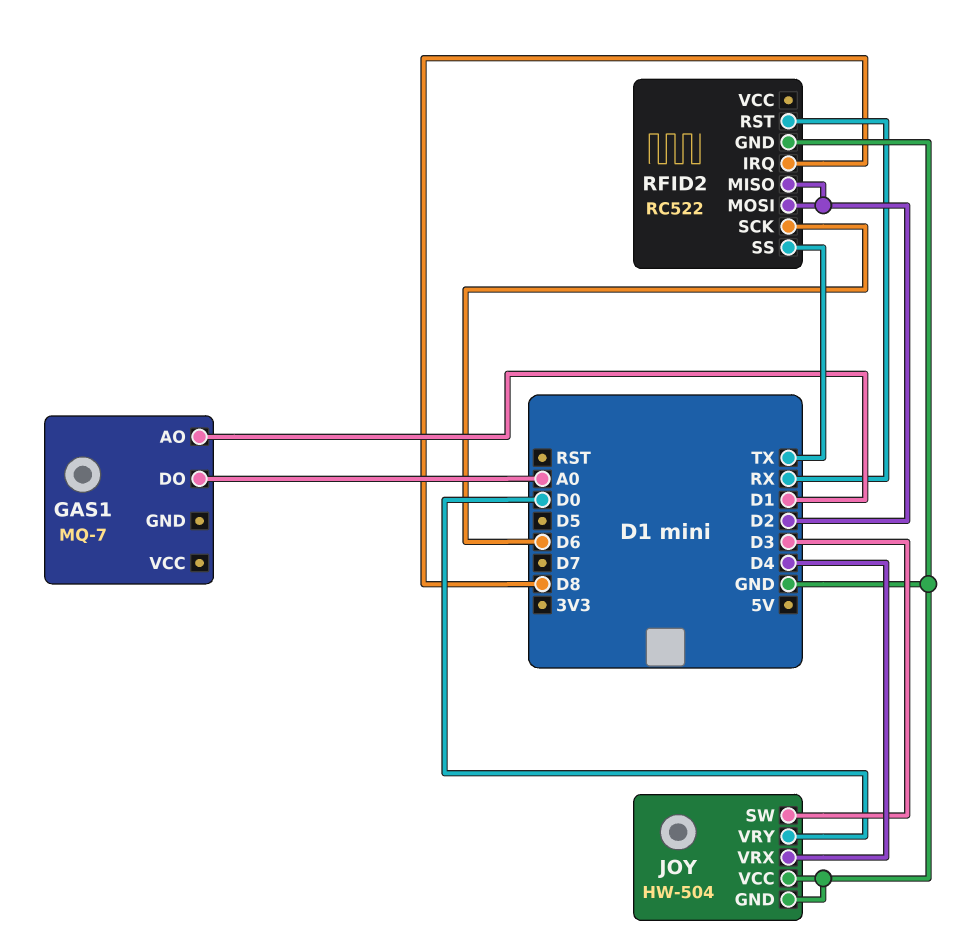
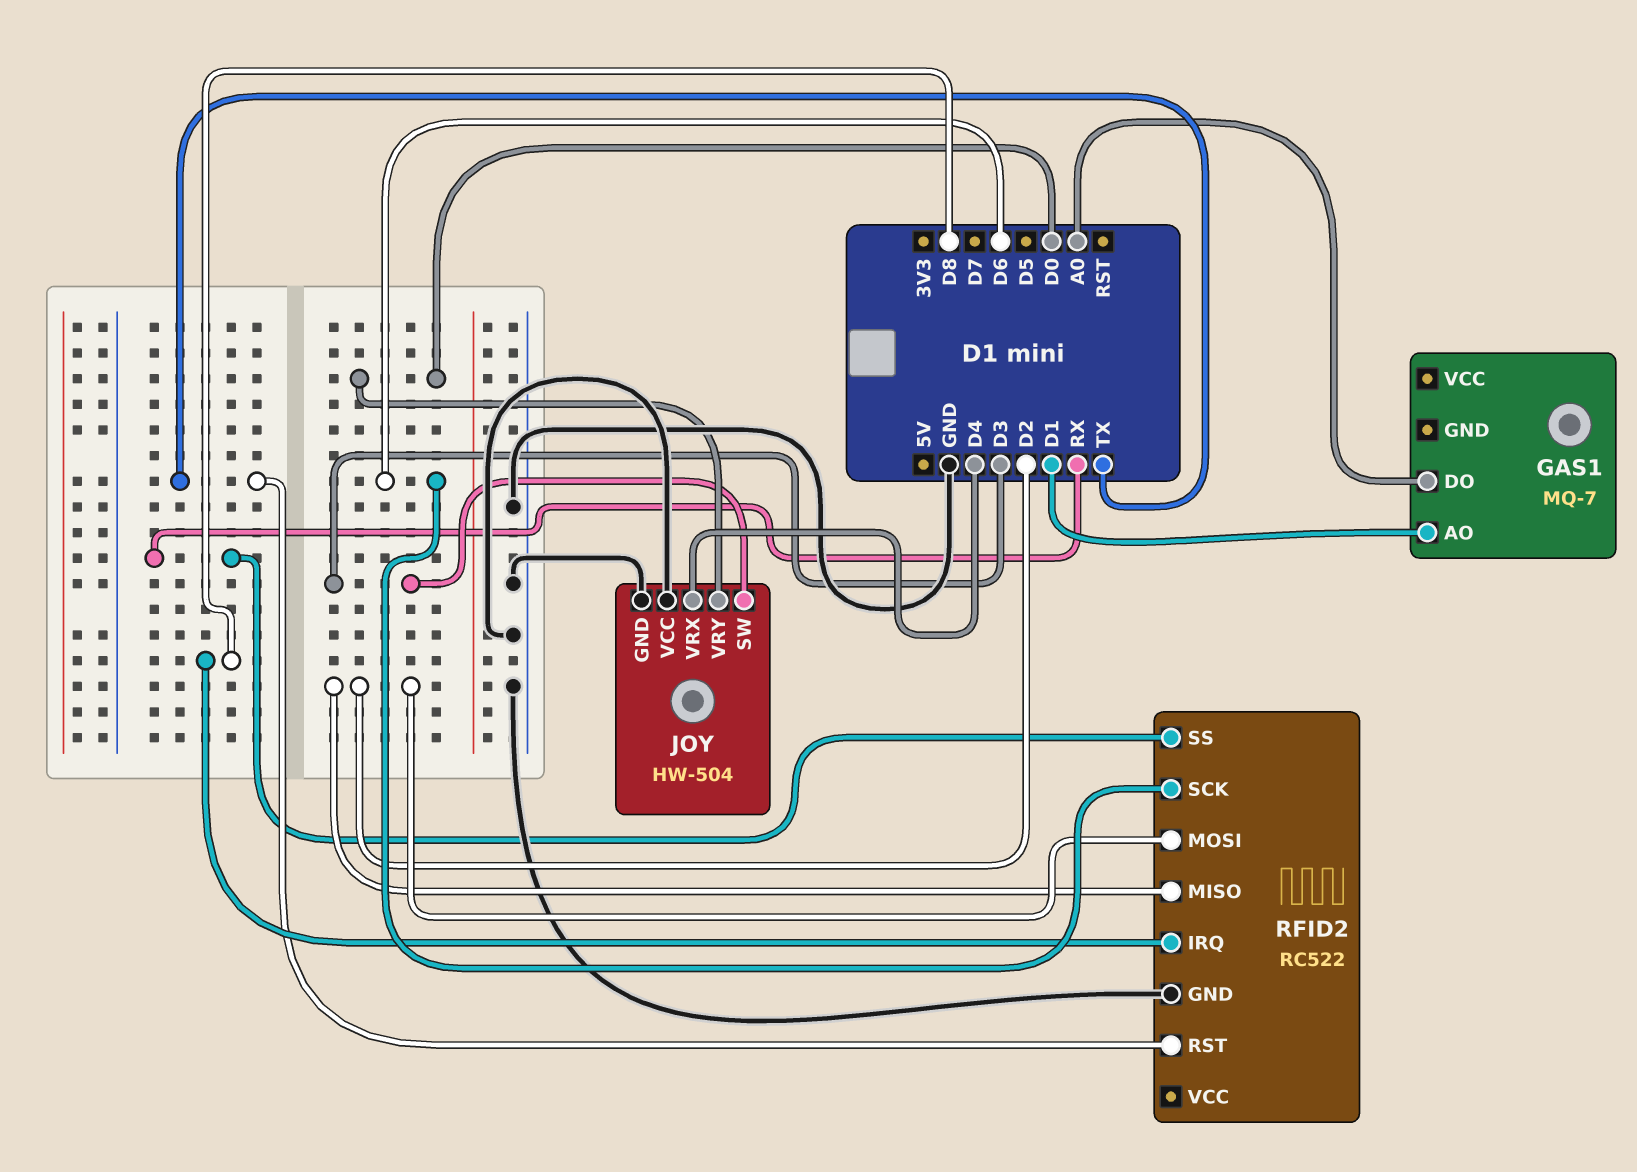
RFID2 pin RST: RX -> TX
RFID2 pin SS: TX -> RX

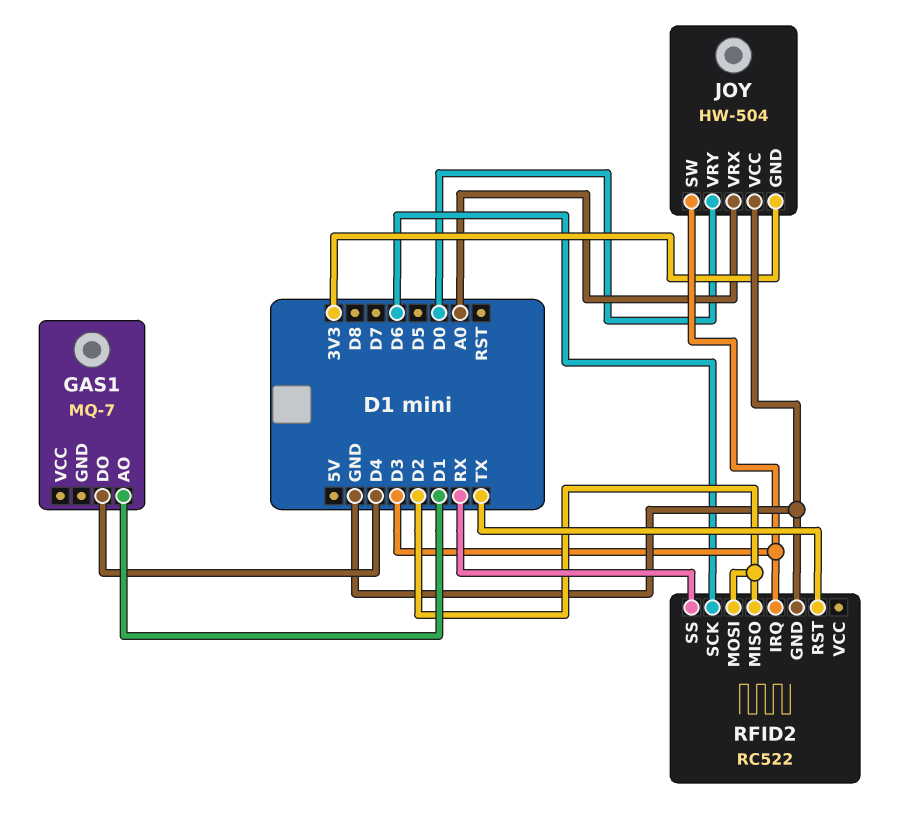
GAS1 pin DO: A0 -> D4
JOY pin GND: GND -> 3V3
JOY pin VRX: D4 -> A0
RFID2 pin IRQ: D8 -> D3

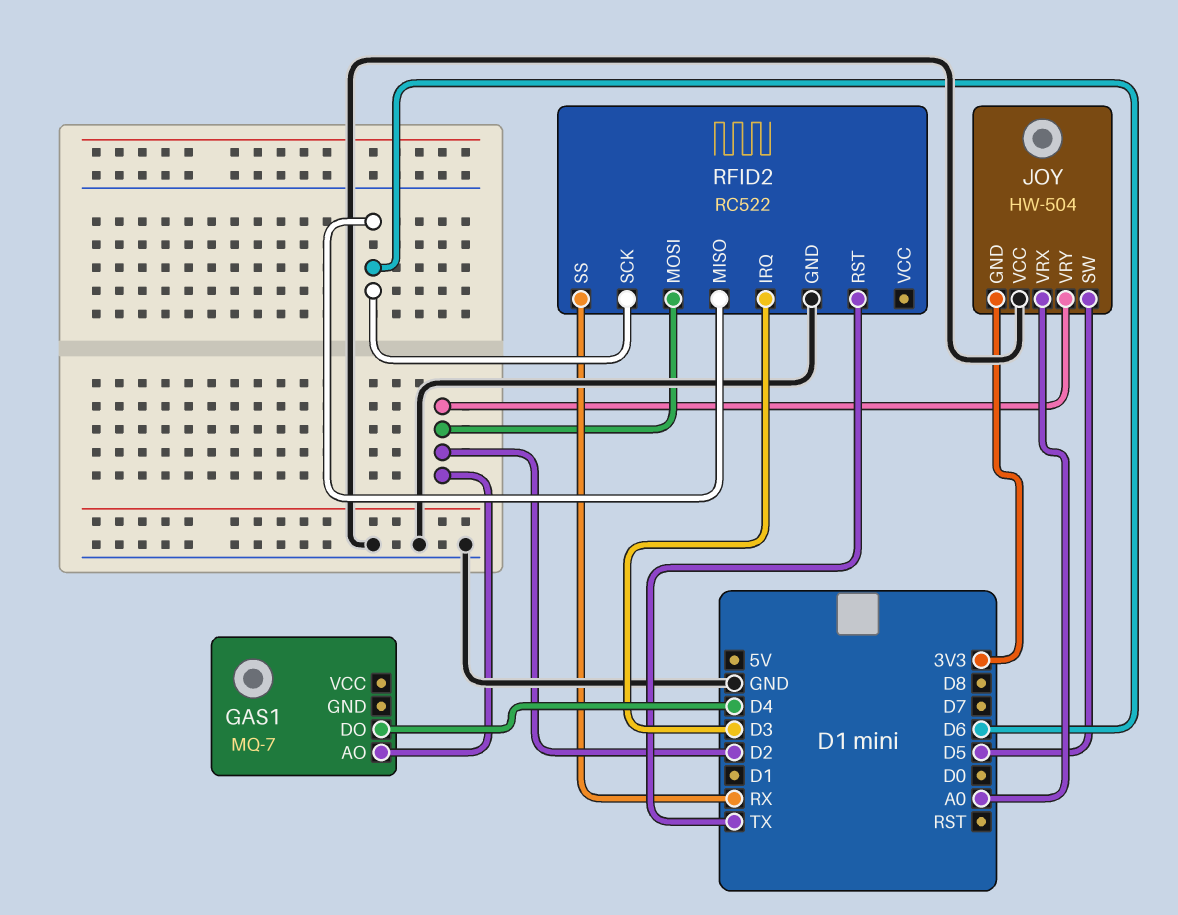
GAS1 pin AO: D1 -> D2
JOY pin SW: D3 -> D5
JOY pin VRY: D0 -> D2
RFID2 pin MISO: D2 -> D6

